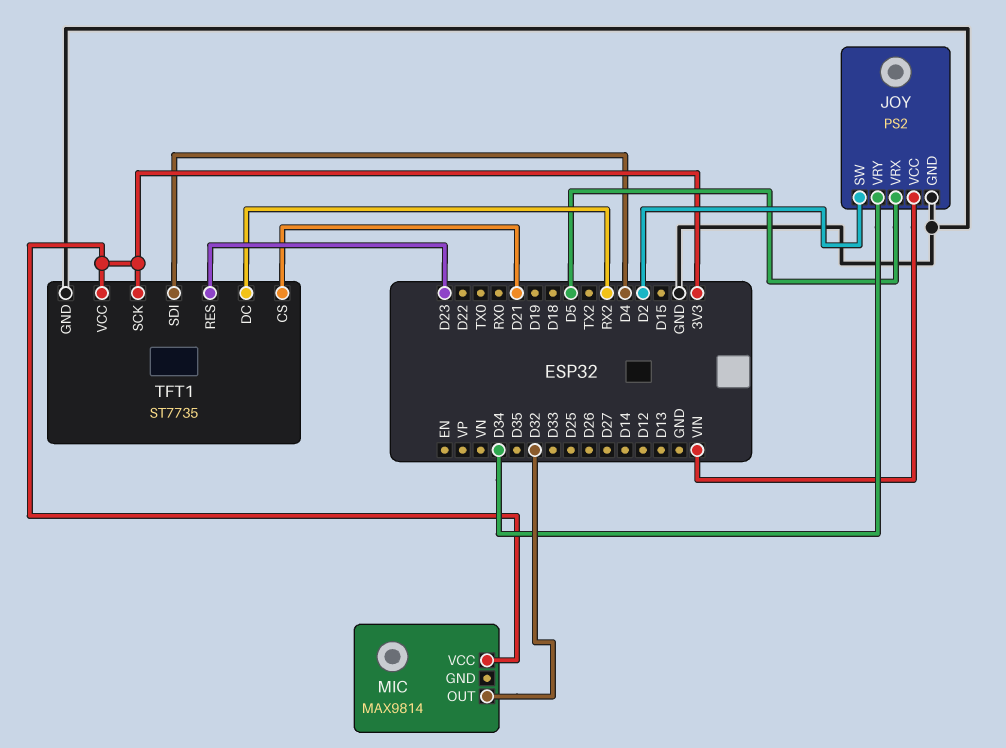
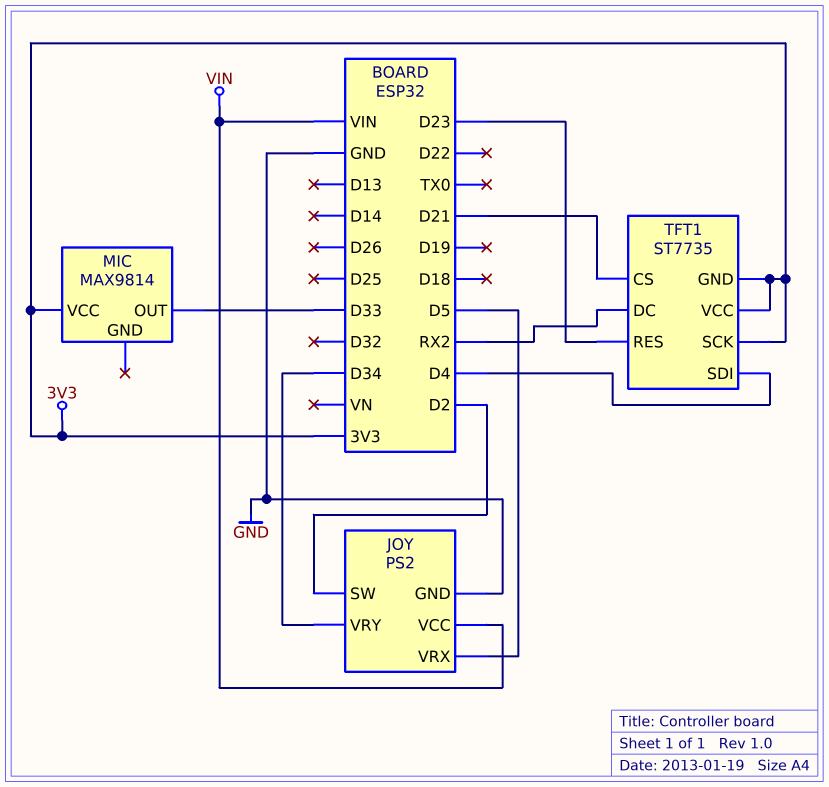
MIC pin OUT: D32 -> D33
TFT1 pin GND: GND -> 3V3

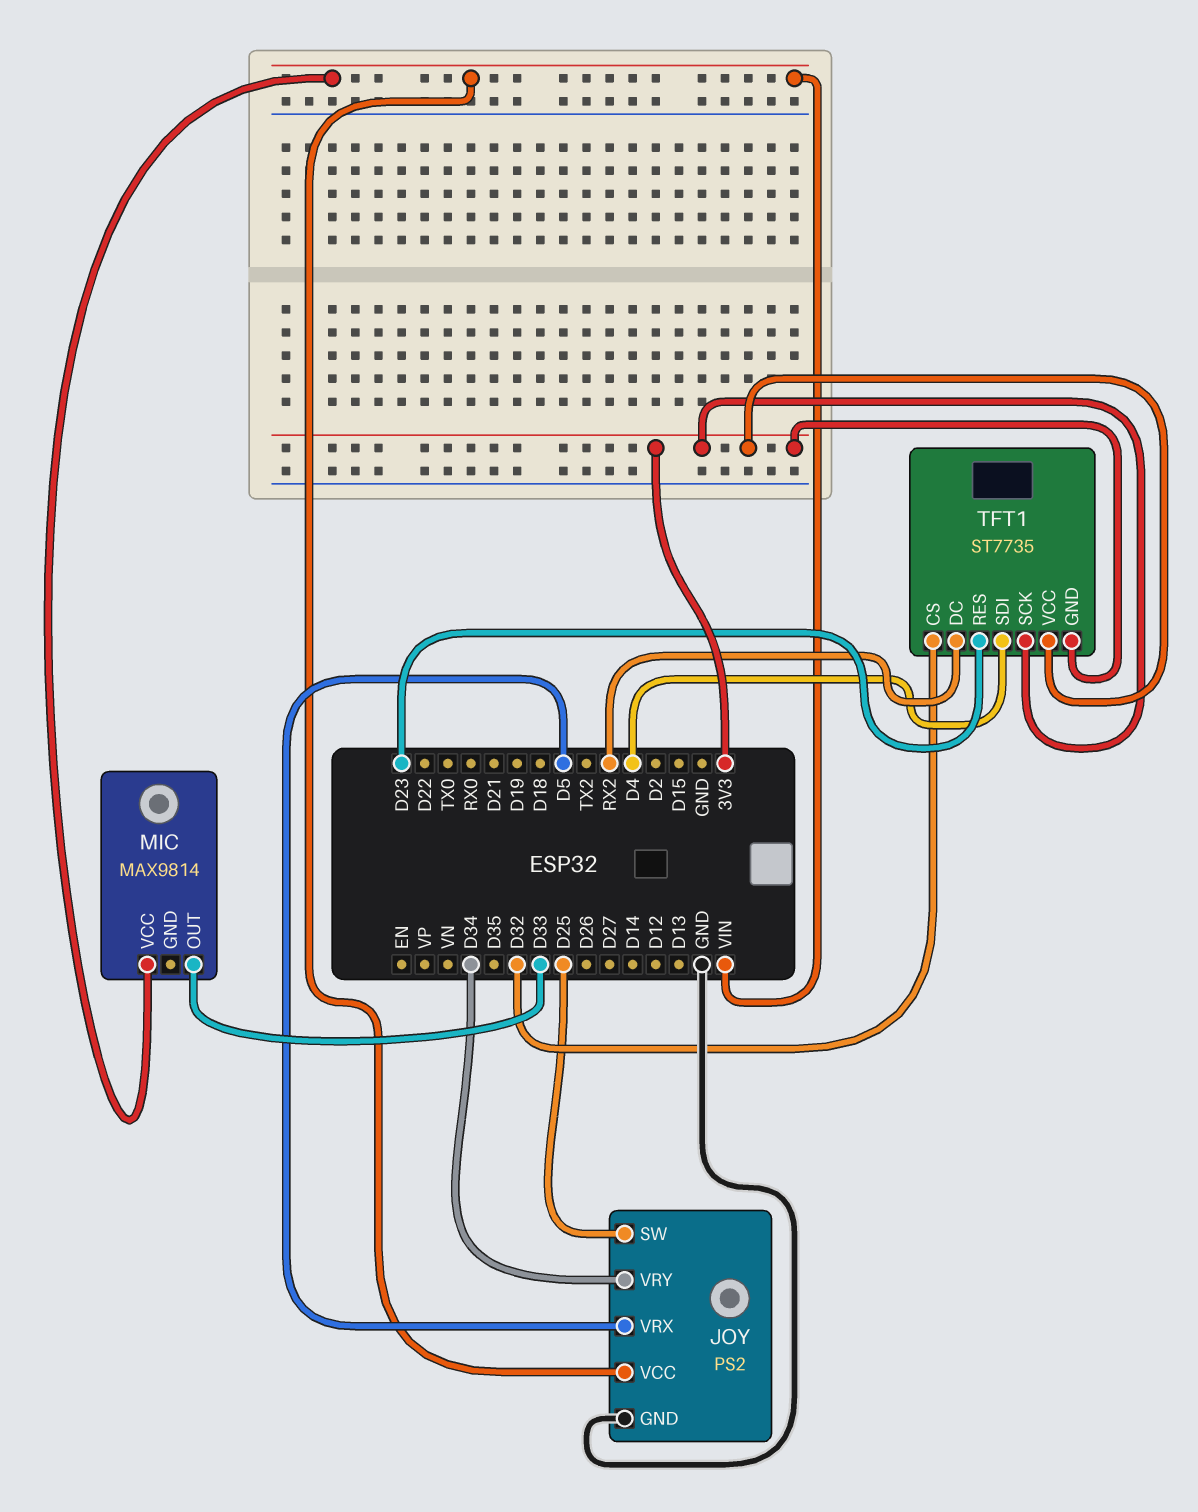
JOY pin SW: D2 -> D25
MIC pin VCC: 3V3 -> VIN
TFT1 pin CS: D21 -> D32

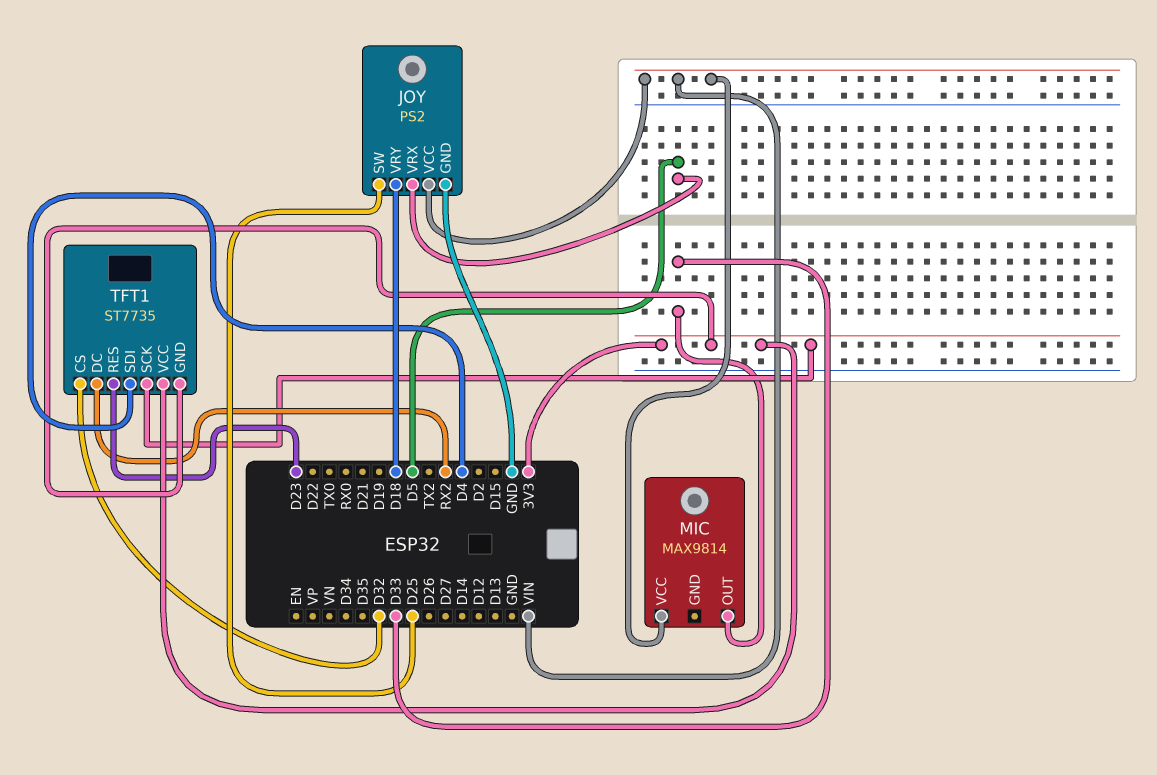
JOY pin VRY: D34 -> D18

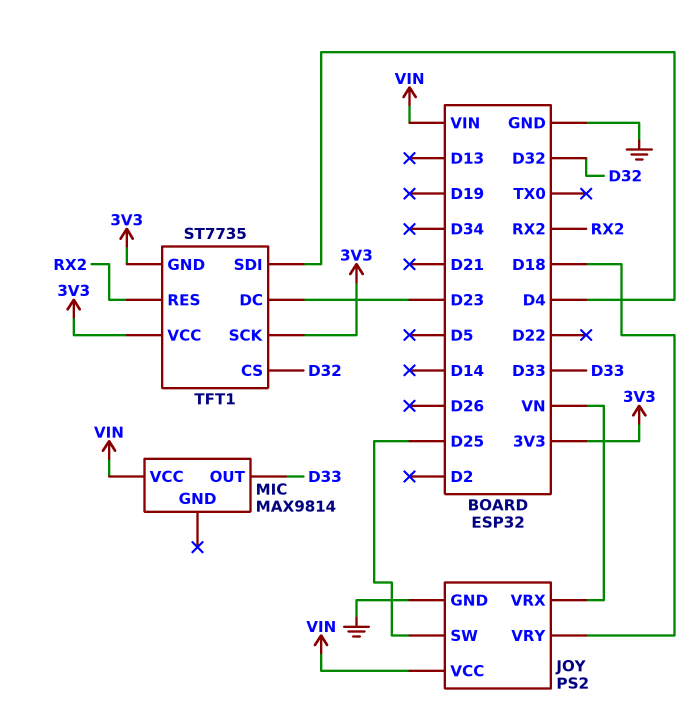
JOY pin VRX: D5 -> VN
TFT1 pin DC: RX2 -> D23
TFT1 pin RES: D23 -> RX2

